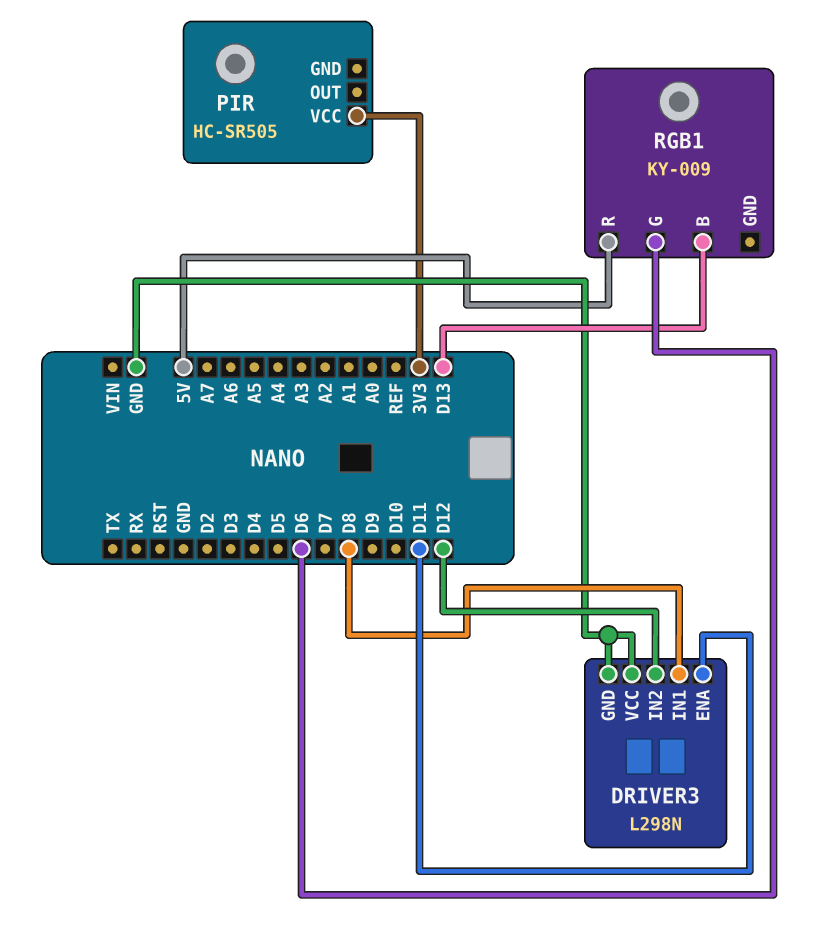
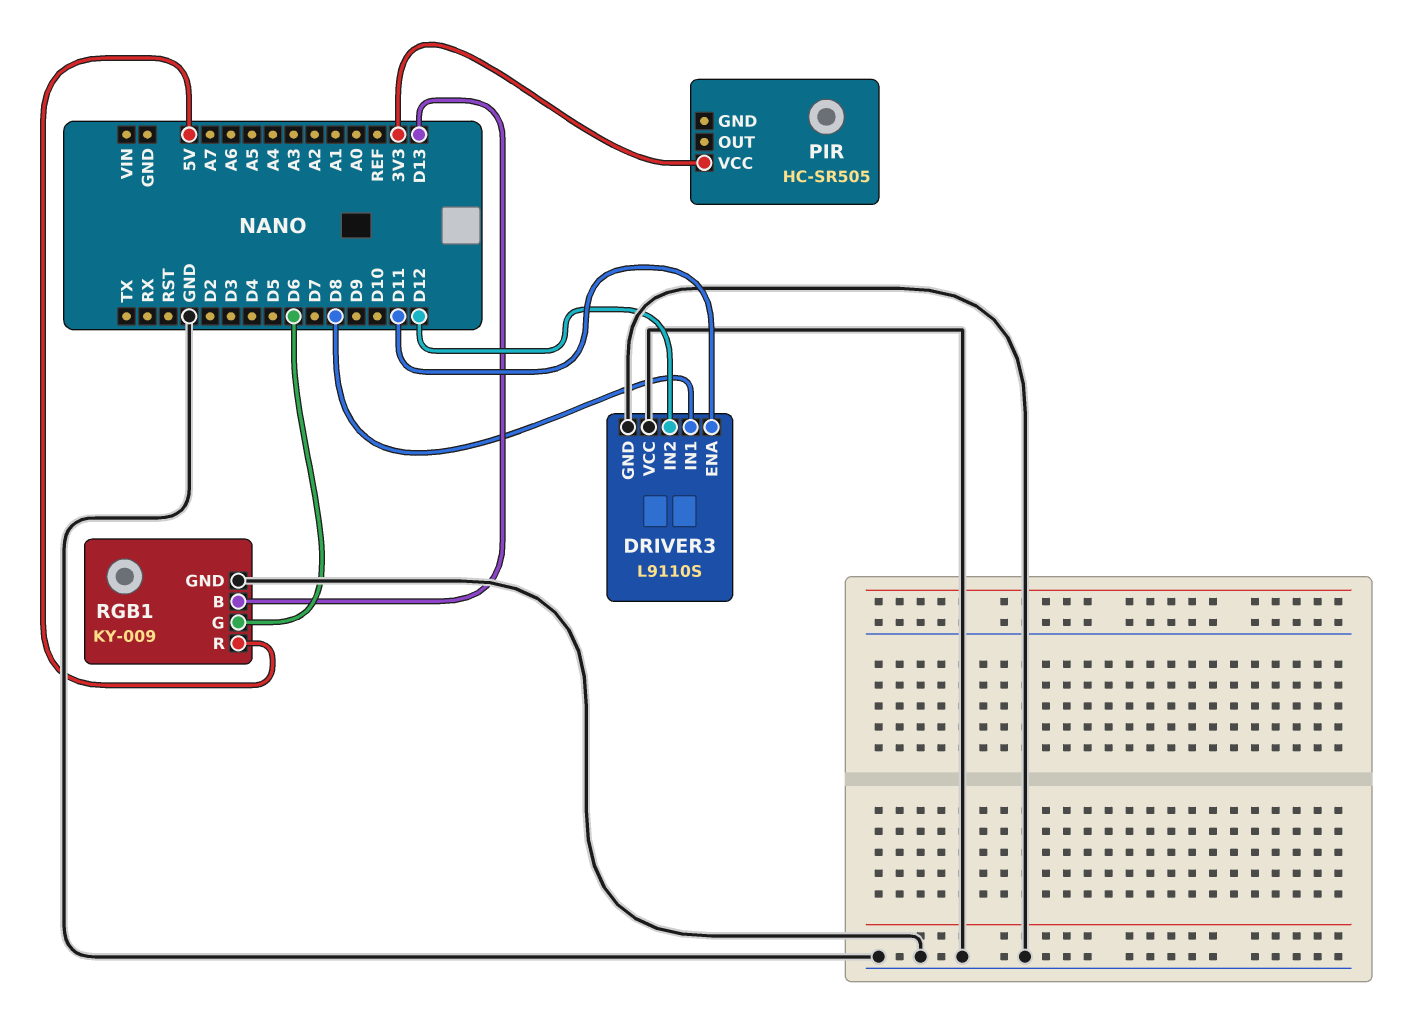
DRIVER3: L298N -> L9110S
RGB1 pin GND: none -> GND

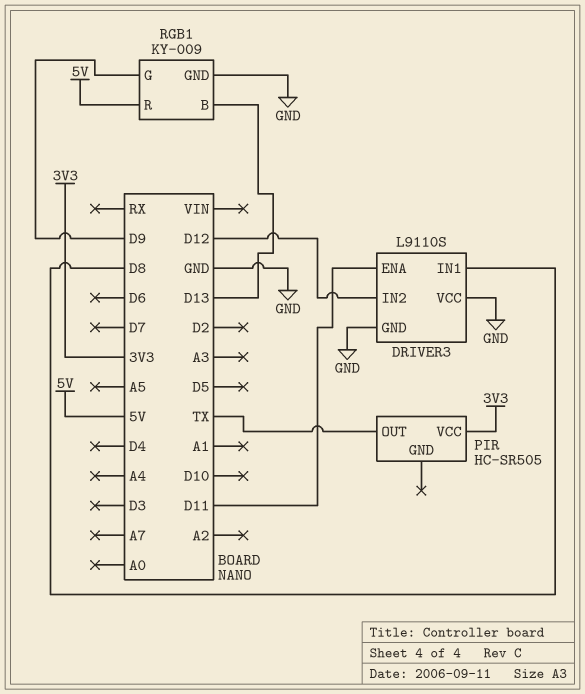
PIR pin OUT: none -> TX
RGB1 pin G: D6 -> D9

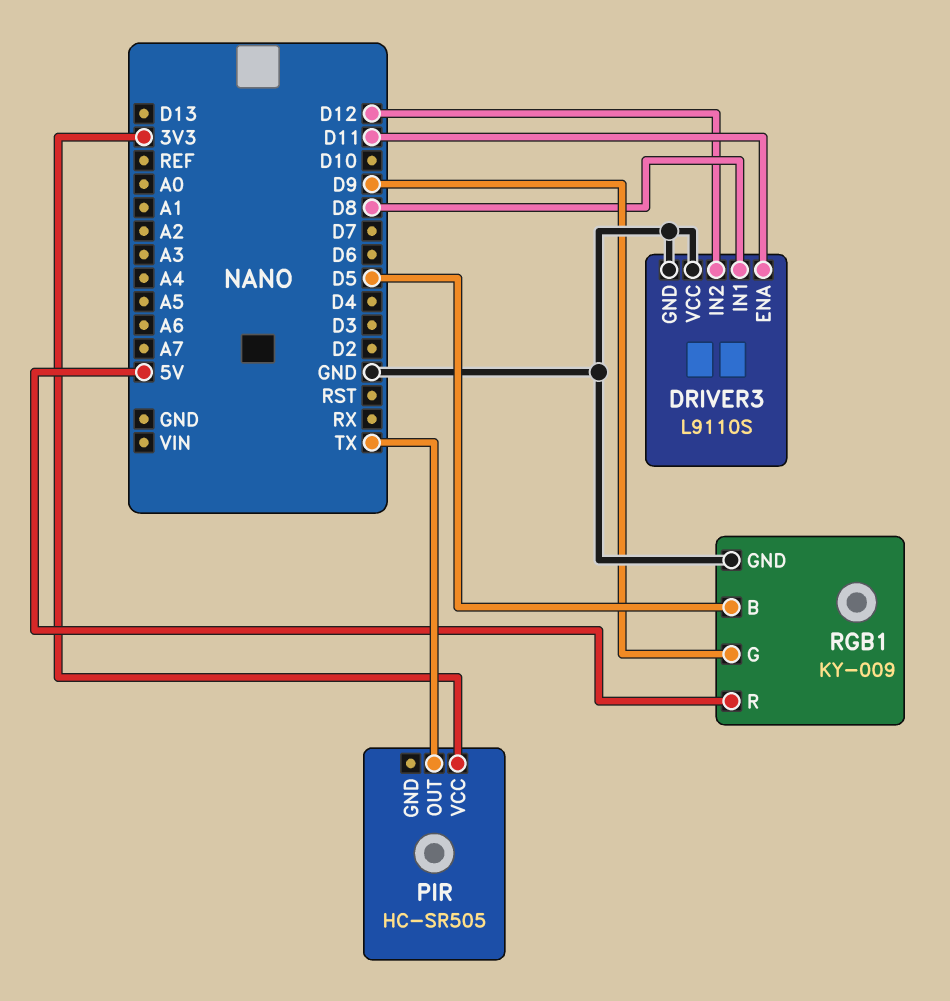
RGB1 pin B: D13 -> D5

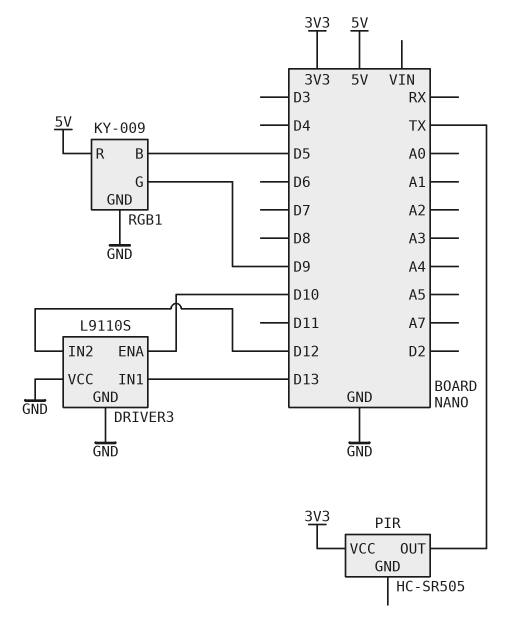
DRIVER3 pin ENA: D11 -> D10
DRIVER3 pin IN1: D8 -> D13

